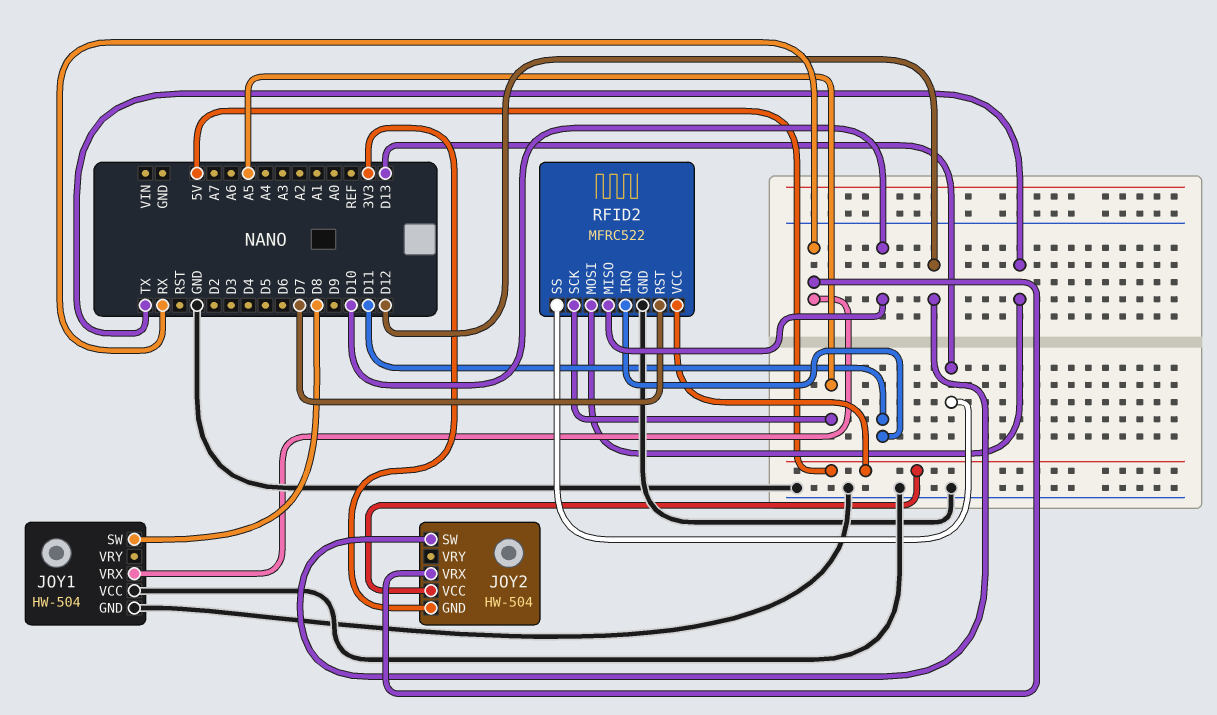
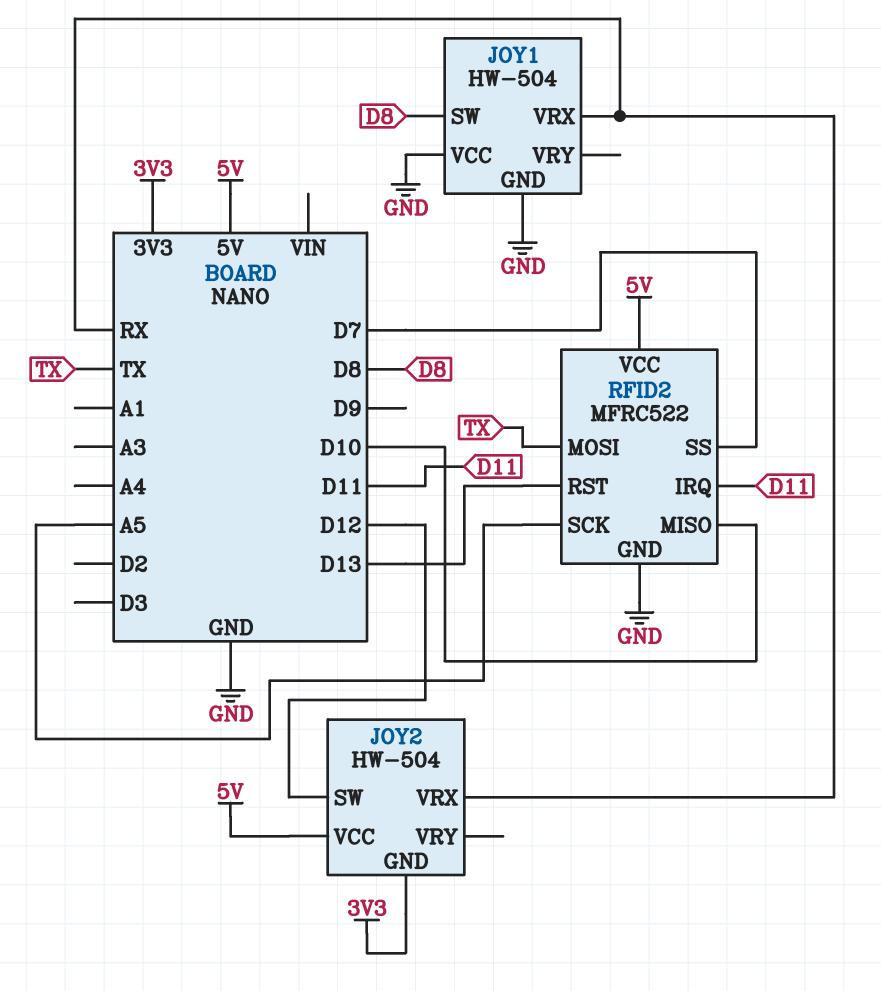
RFID2 pin RST: D7 -> D13
RFID2 pin SS: D13 -> D7

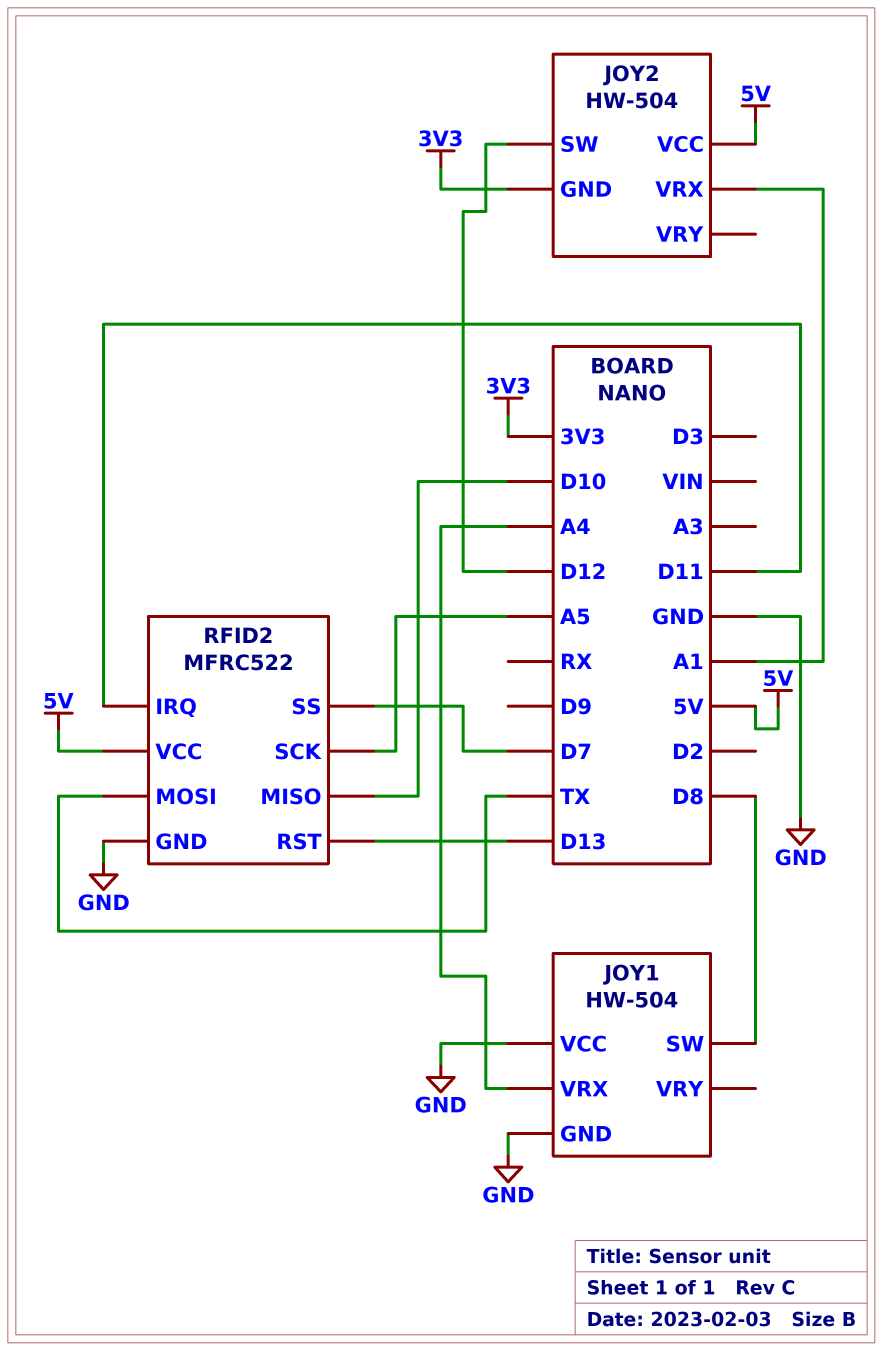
JOY1 pin VRX: RX -> A4
JOY2 pin VRX: RX -> A1

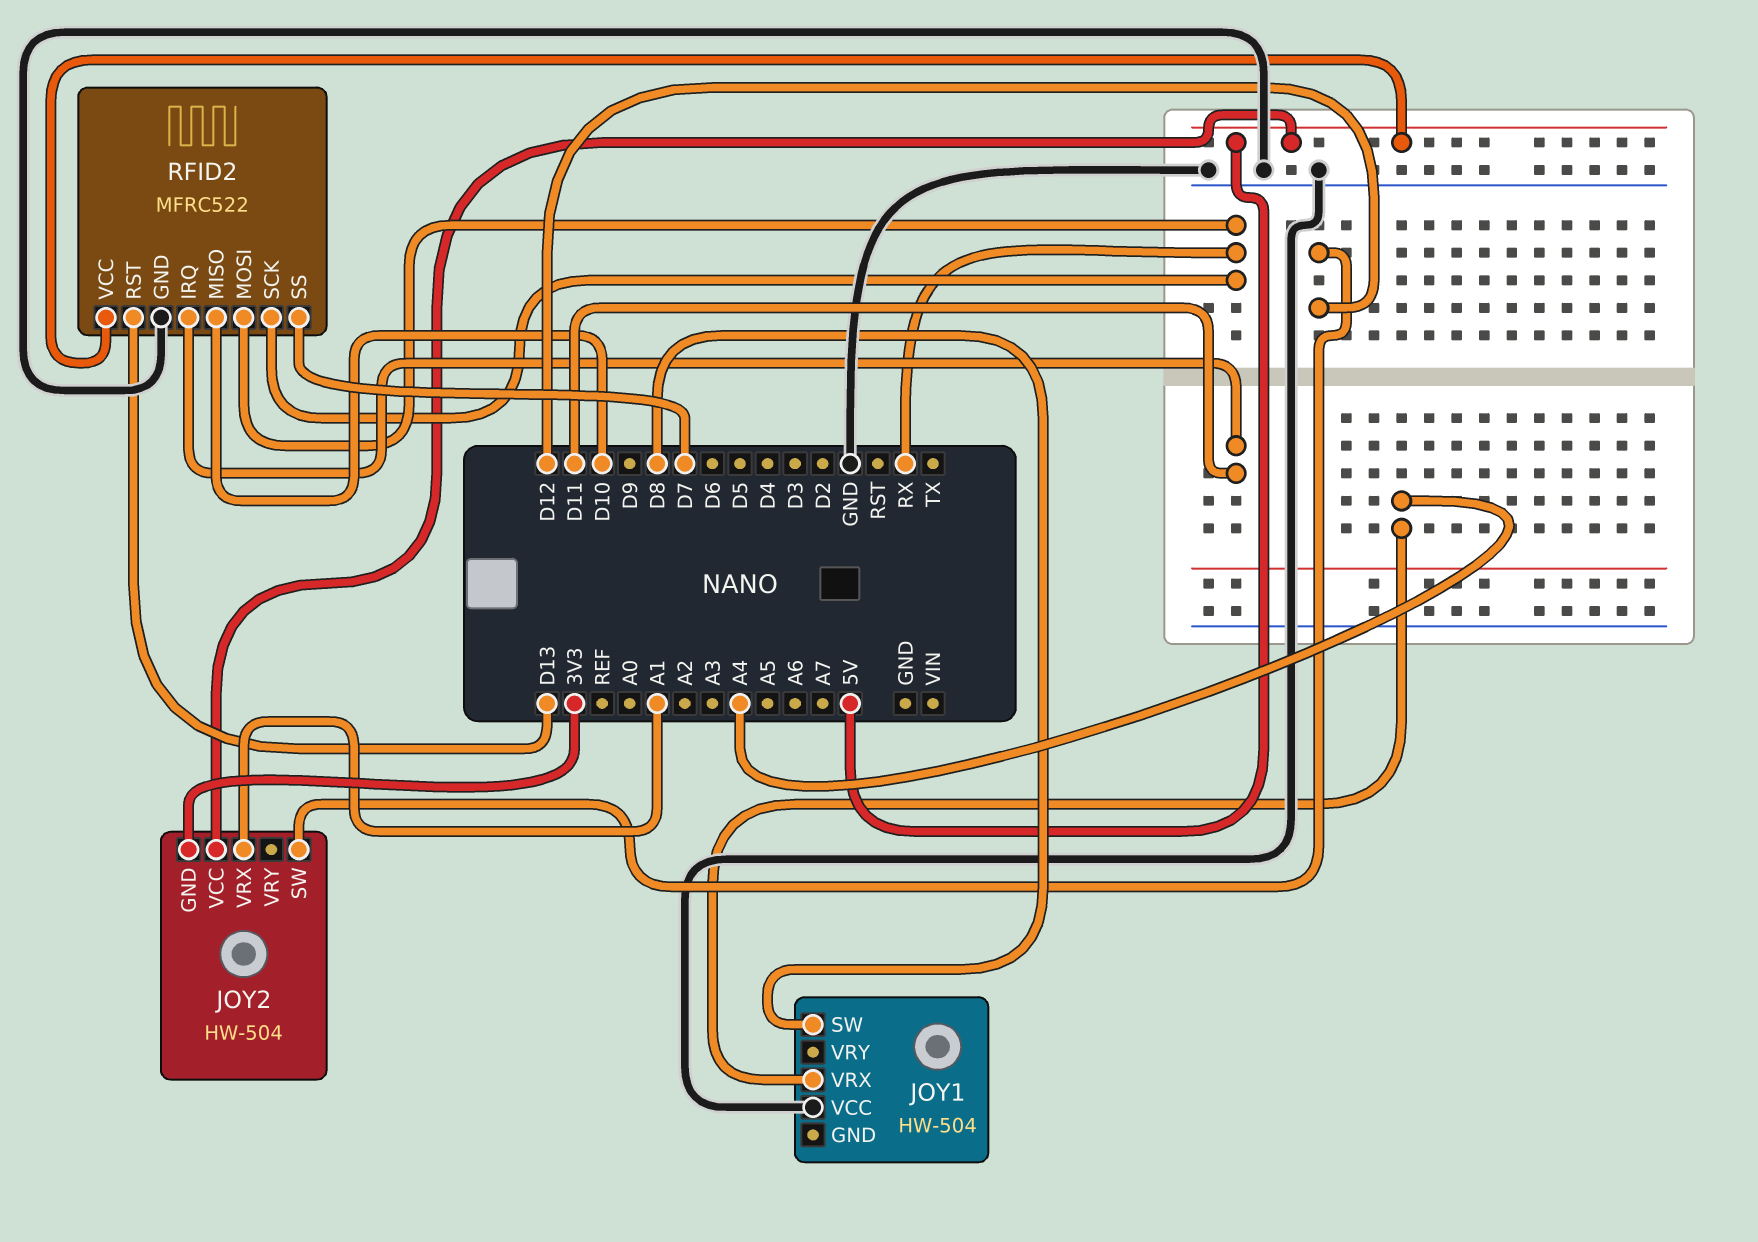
JOY1 pin GND: GND -> none
RFID2 pin MOSI: TX -> RX
RFID2 pin SCK: A5 -> RX

